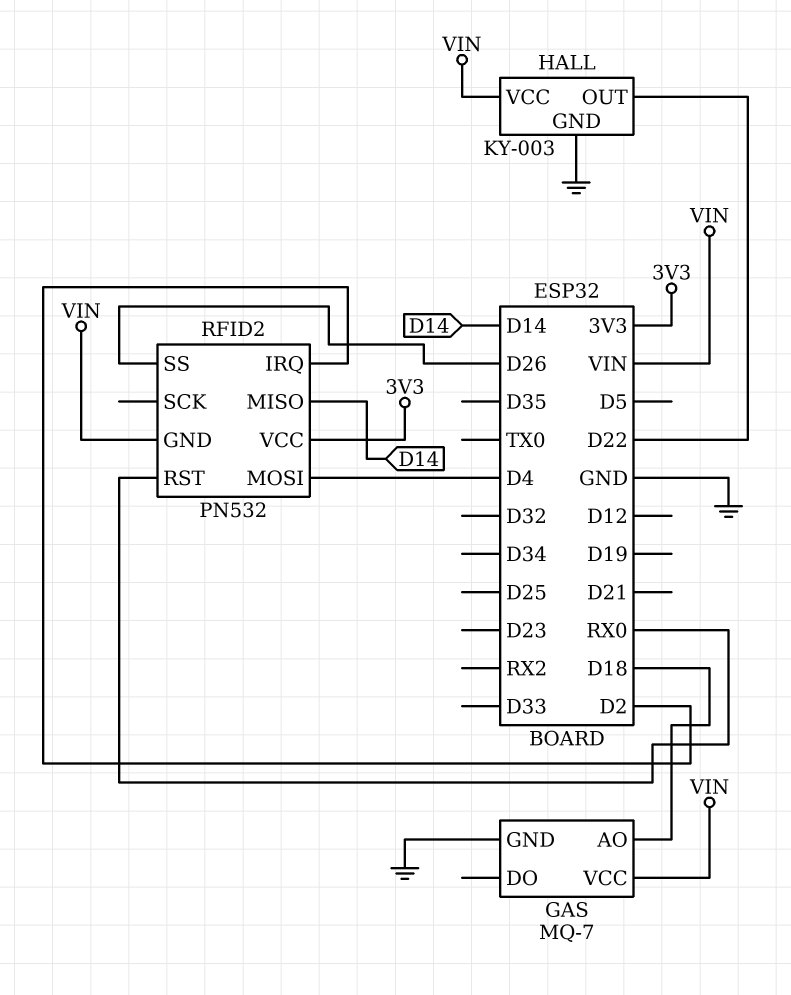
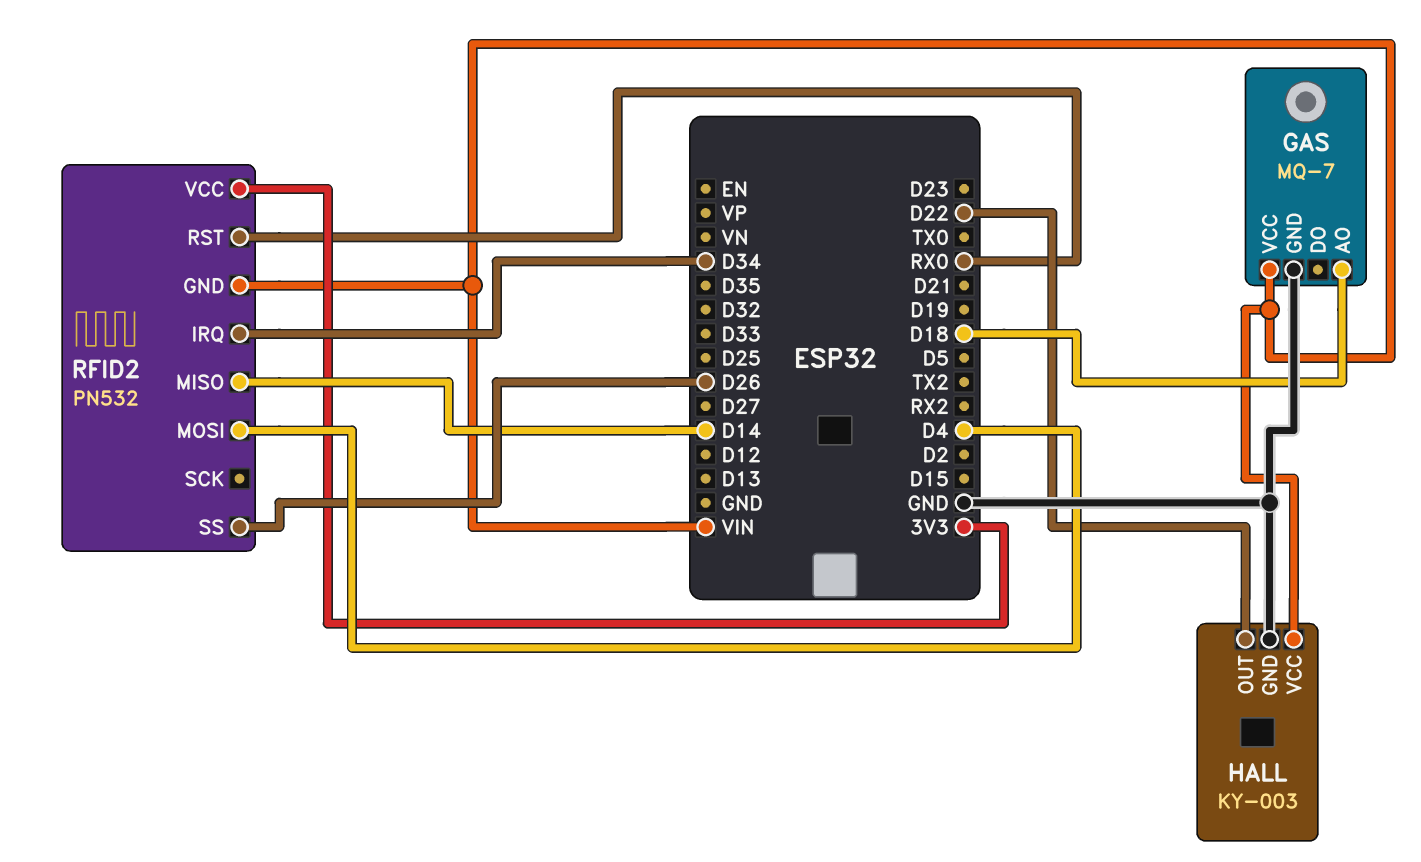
RFID2 pin IRQ: D2 -> D34

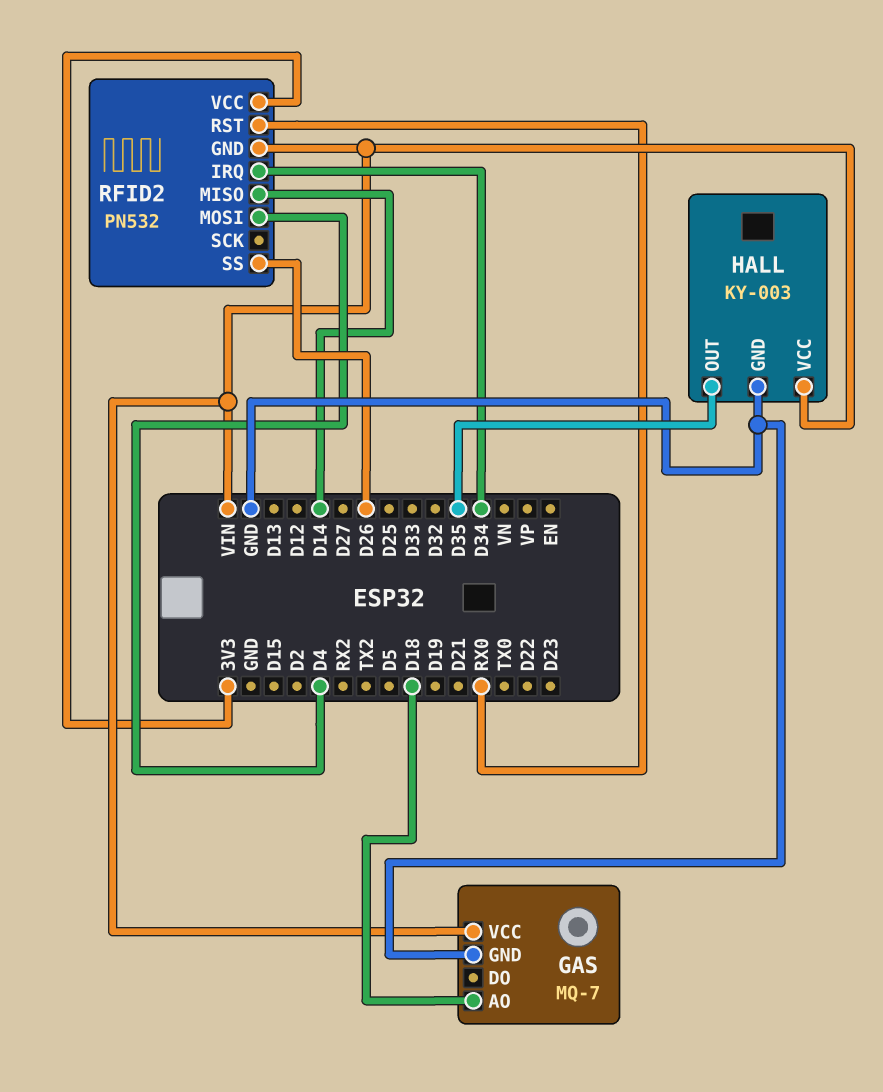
HALL pin OUT: D22 -> D35

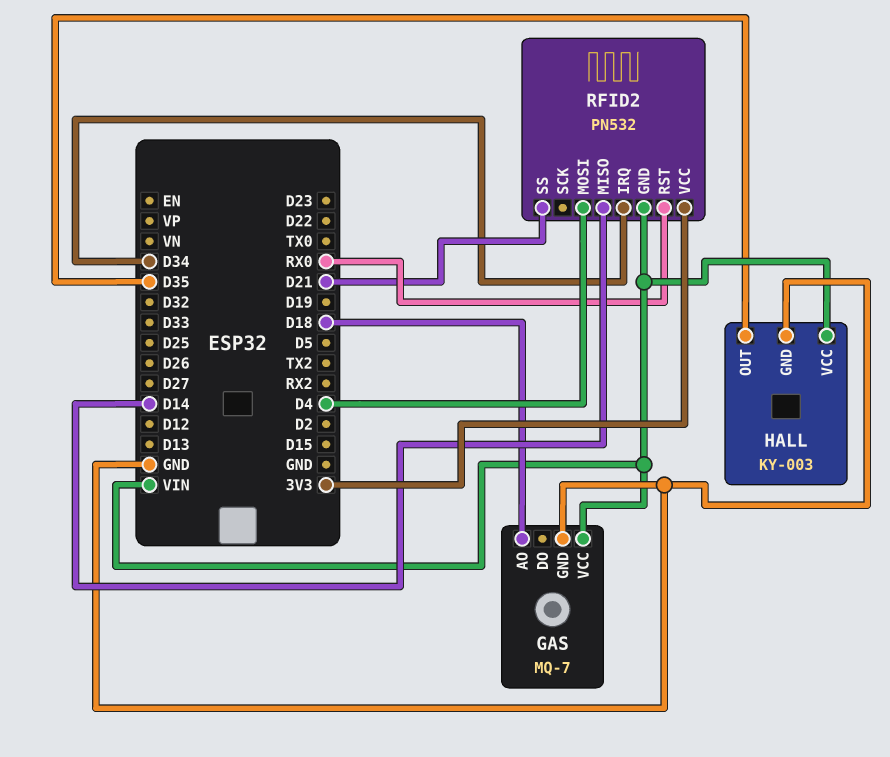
RFID2 pin SS: D26 -> D21

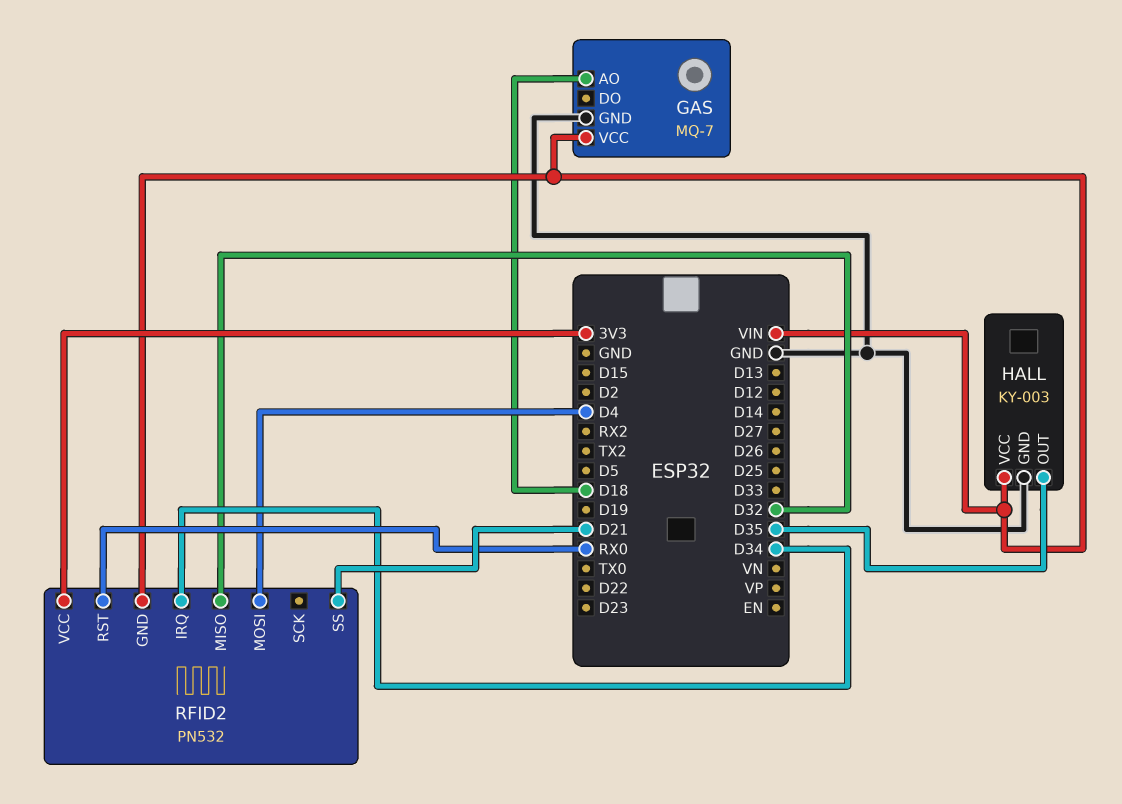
RFID2 pin MISO: D14 -> D32

